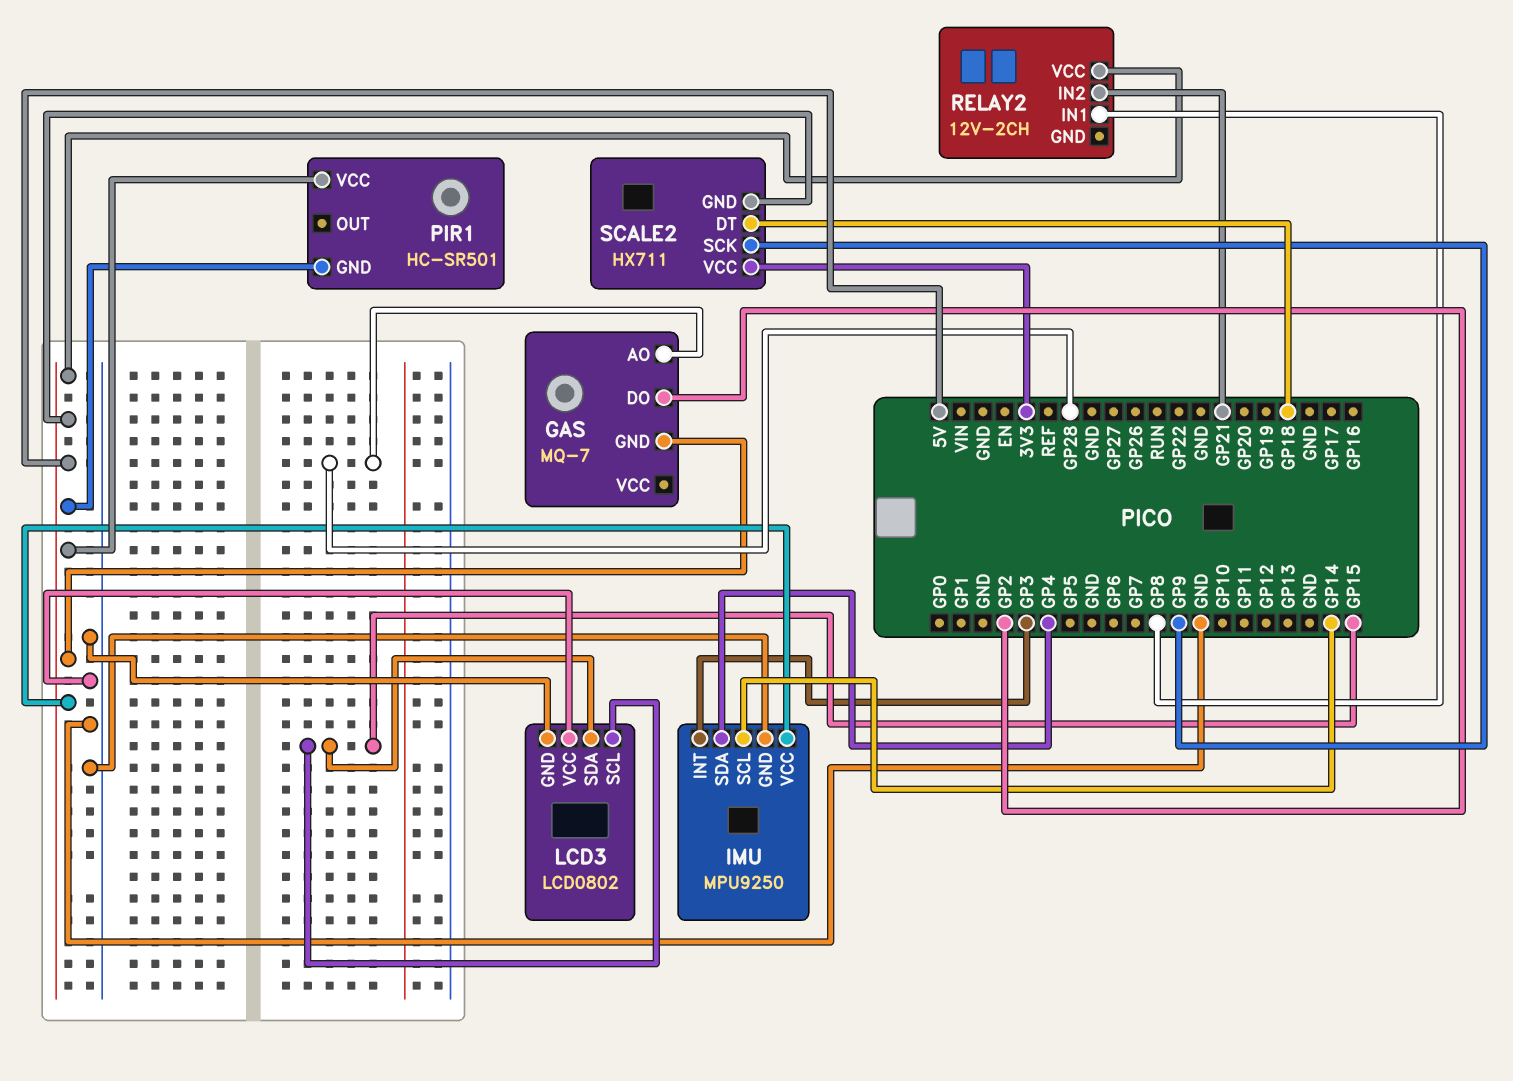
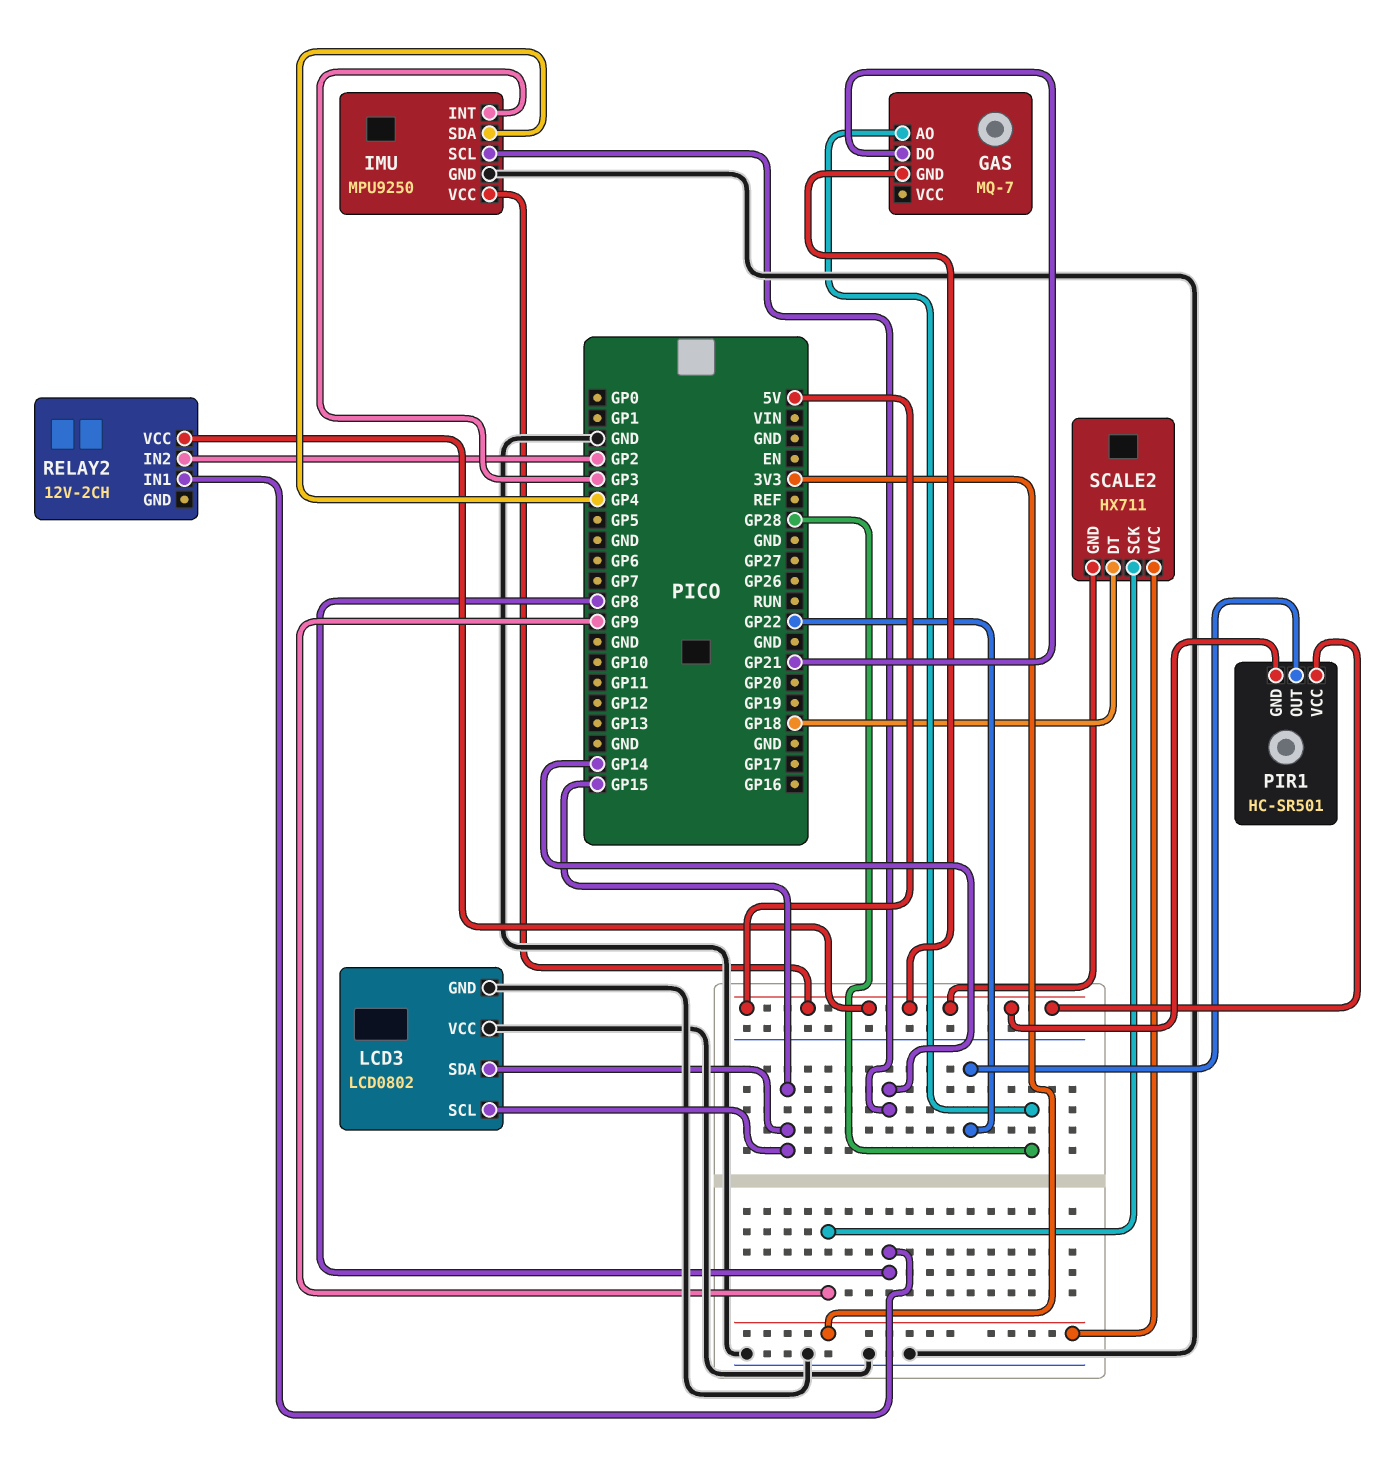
GAS pin DO: GP2 -> GP21
PIR1 pin OUT: none -> GP22
RELAY2 pin IN2: GP21 -> GP2

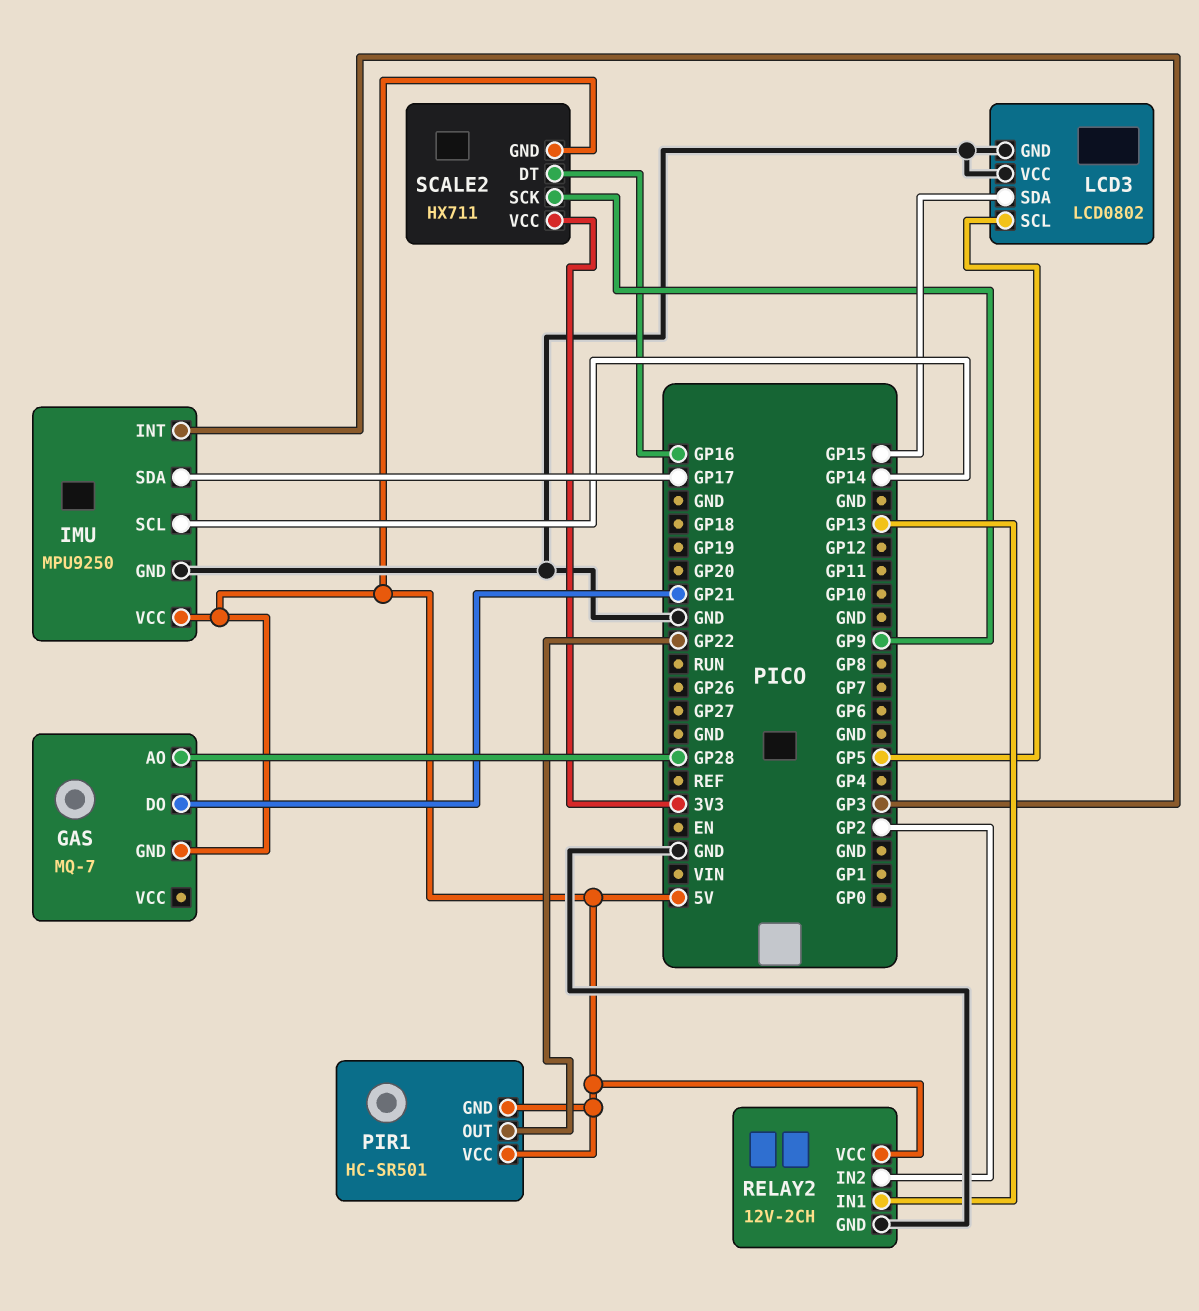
IMU pin SDA: GP4 -> GP17
LCD3 pin SCL: GP15 -> GP5
RELAY2 pin GND: none -> GND
RELAY2 pin IN1: GP8 -> GP13
SCALE2 pin DT: GP18 -> GP16

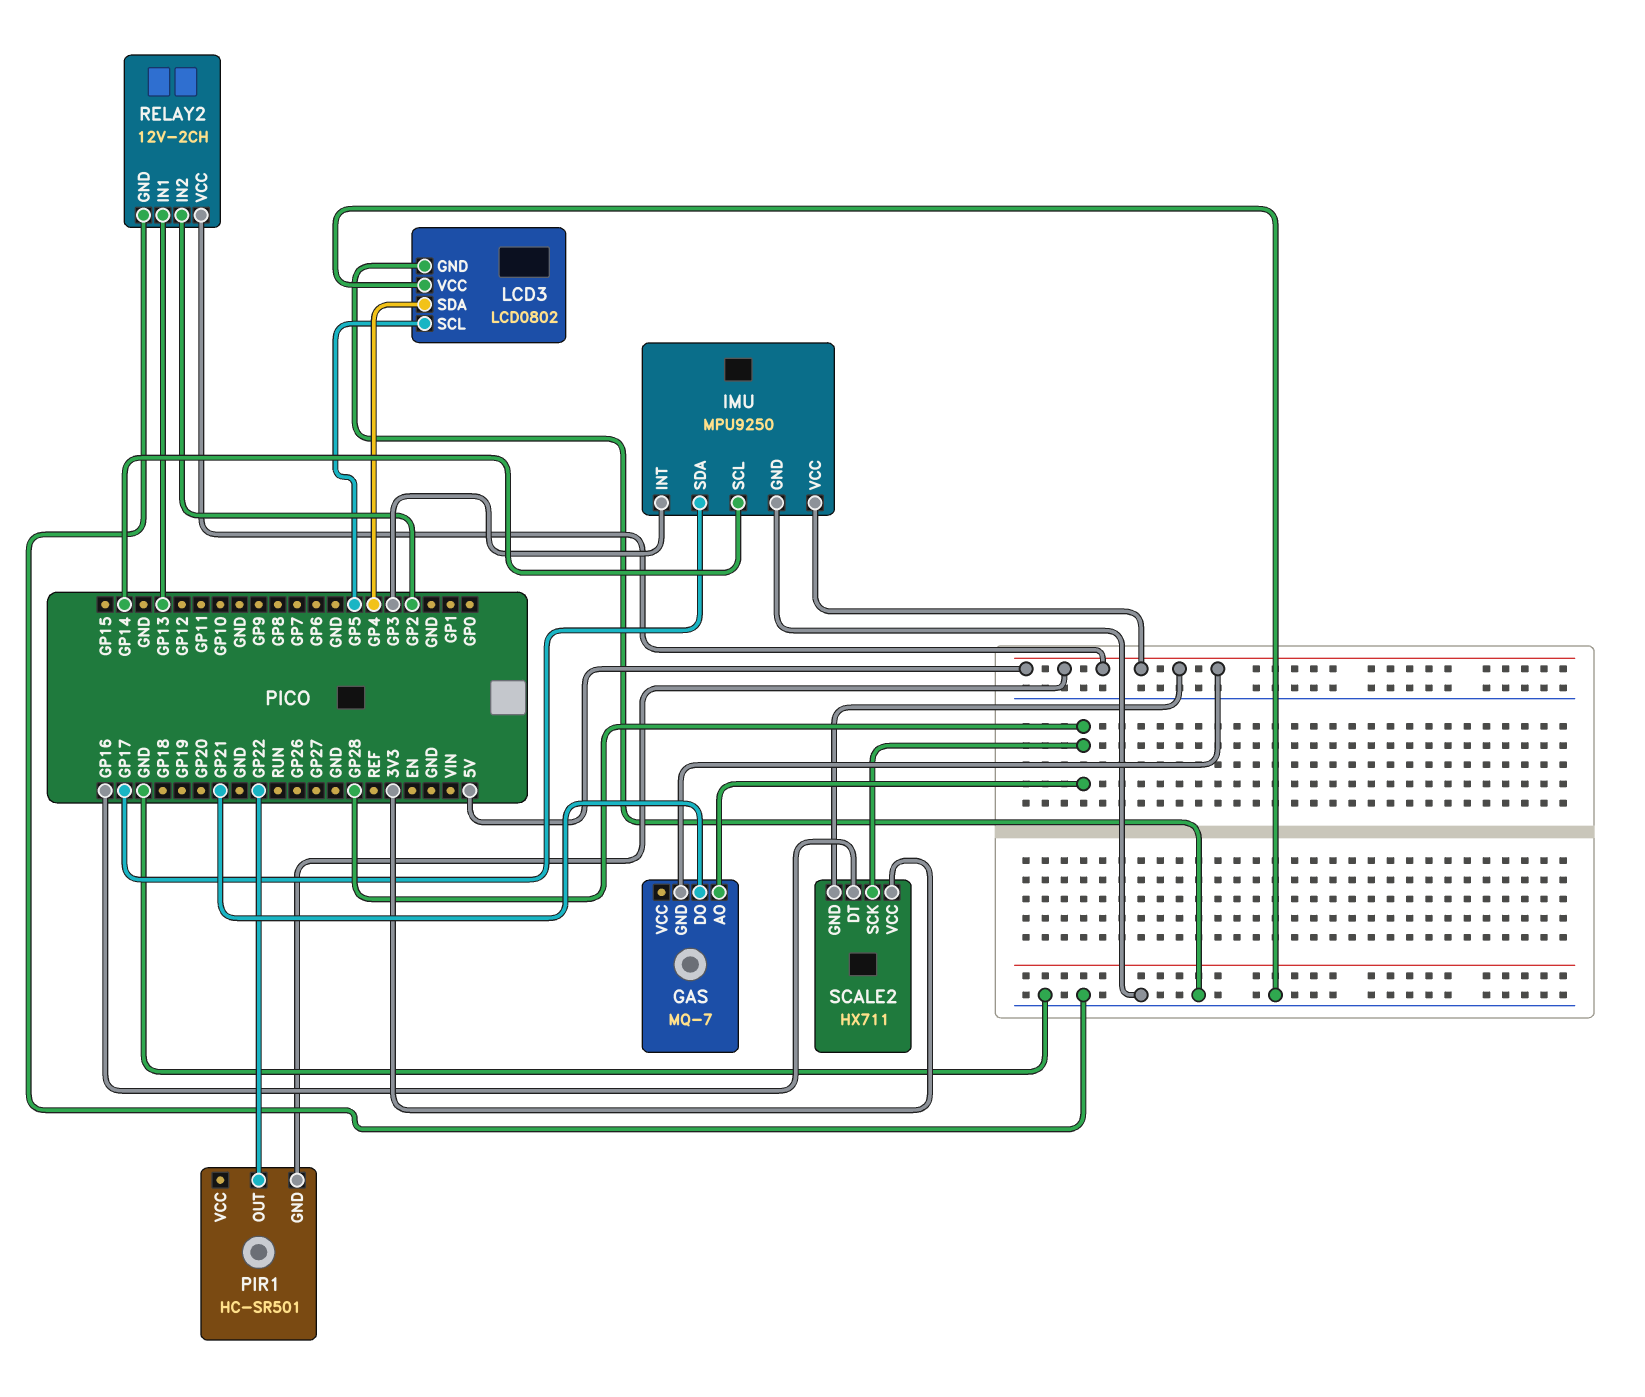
LCD3 pin SDA: GP15 -> GP4
PIR1 pin VCC: 5V -> none
SCALE2 pin SCK: GP9 -> GP28

